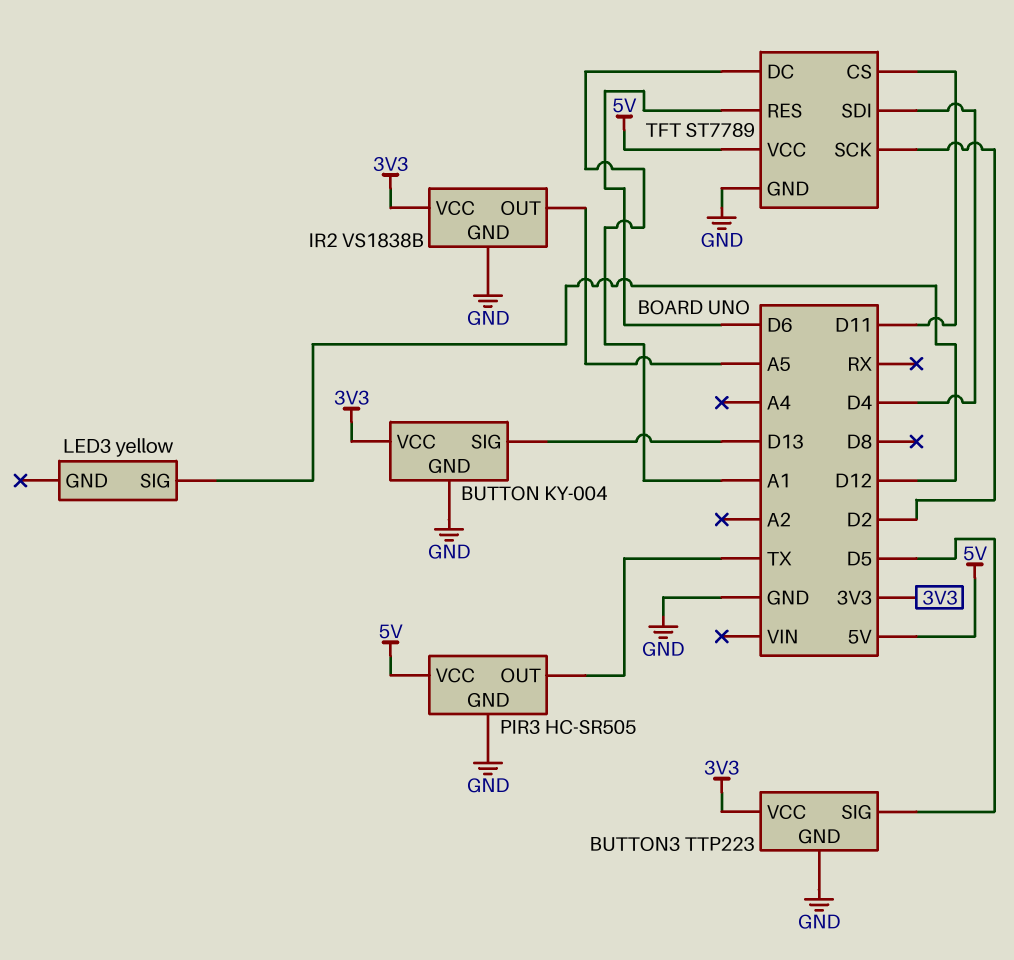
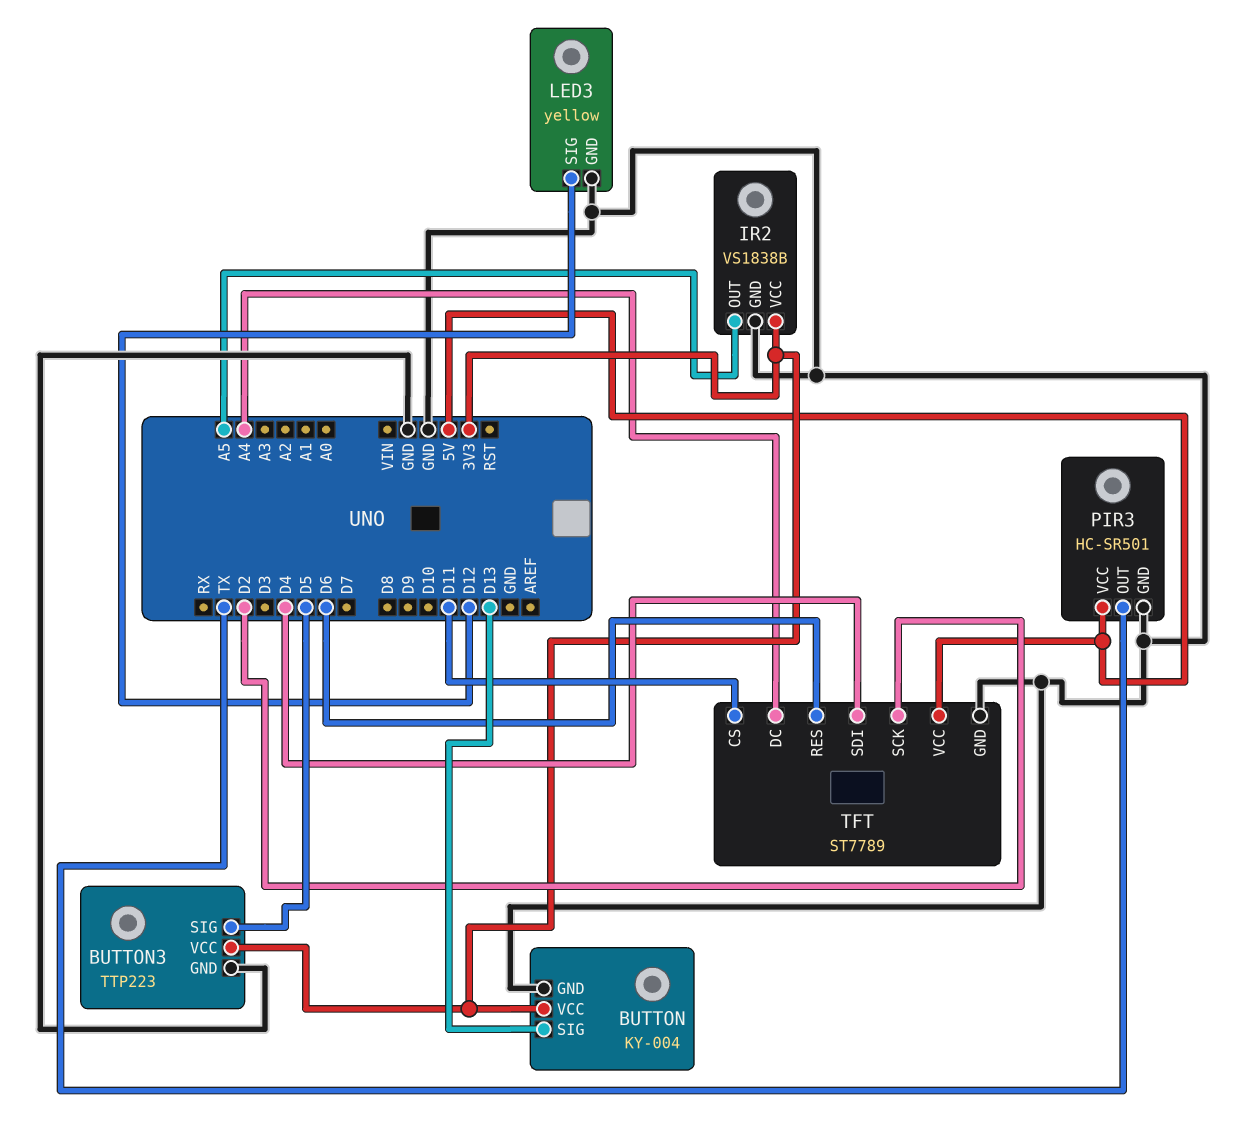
LED3 pin GND: none -> GND
PIR3: HC-SR505 -> HC-SR501
TFT pin DC: A1 -> A4

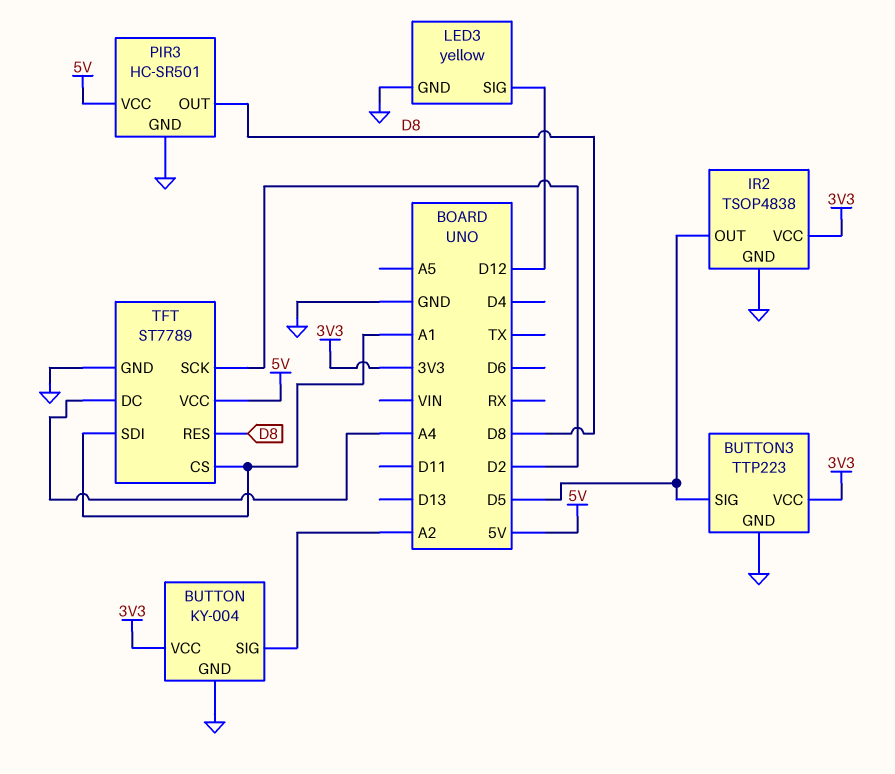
BUTTON pin SIG: D13 -> A2
IR2: VS1838B -> TSOP4838
IR2 pin OUT: A5 -> D5
PIR3 pin OUT: TX -> D8
TFT pin CS: D11 -> A1
TFT pin RES: D6 -> D8
TFT pin SDI: D4 -> A1

